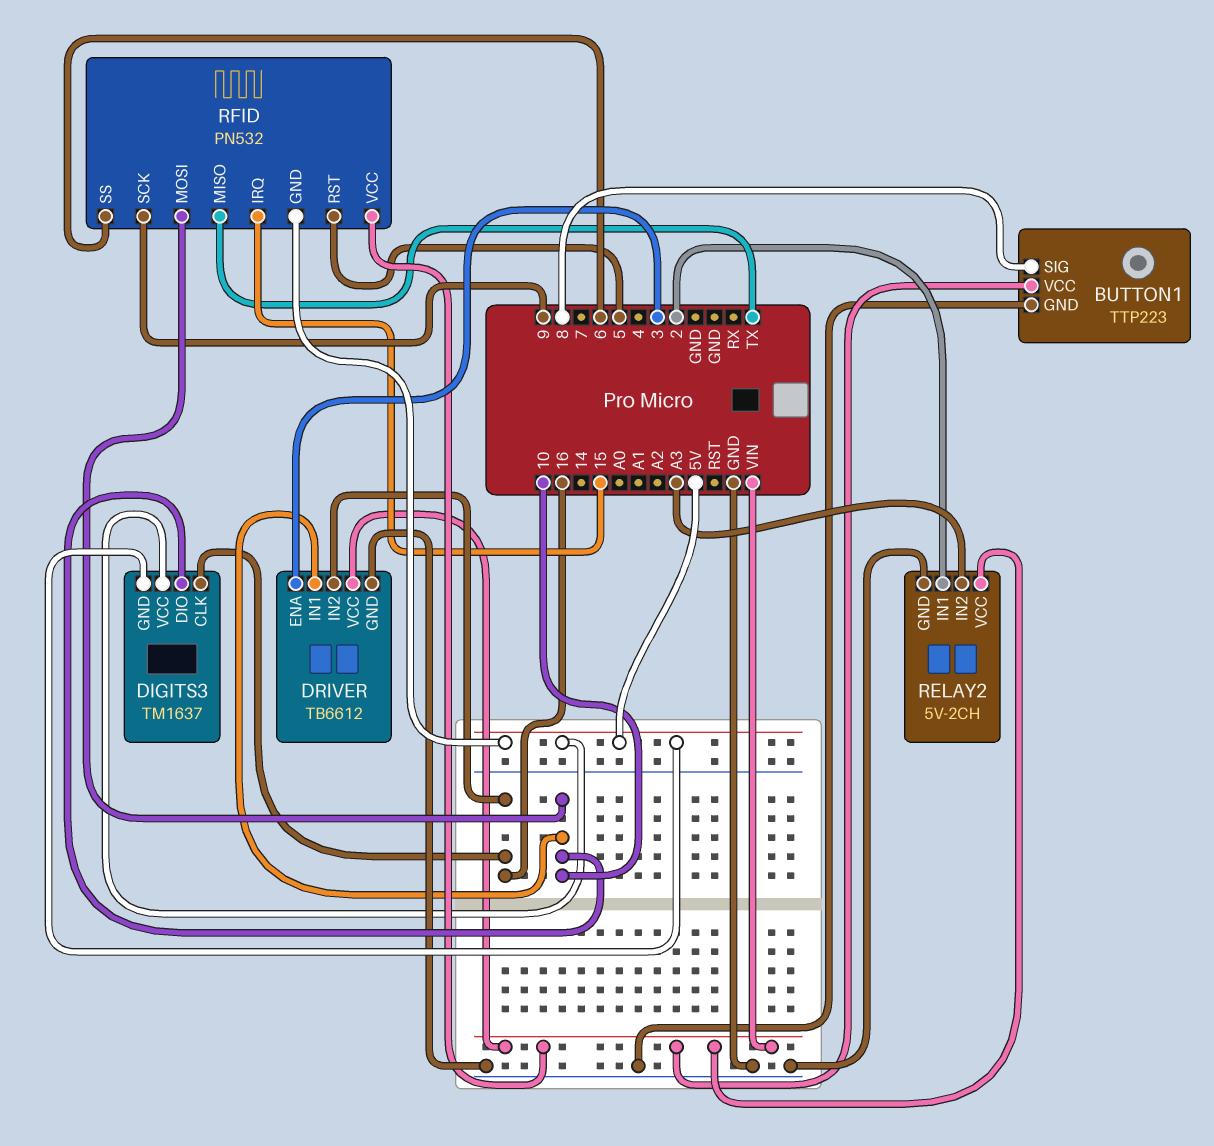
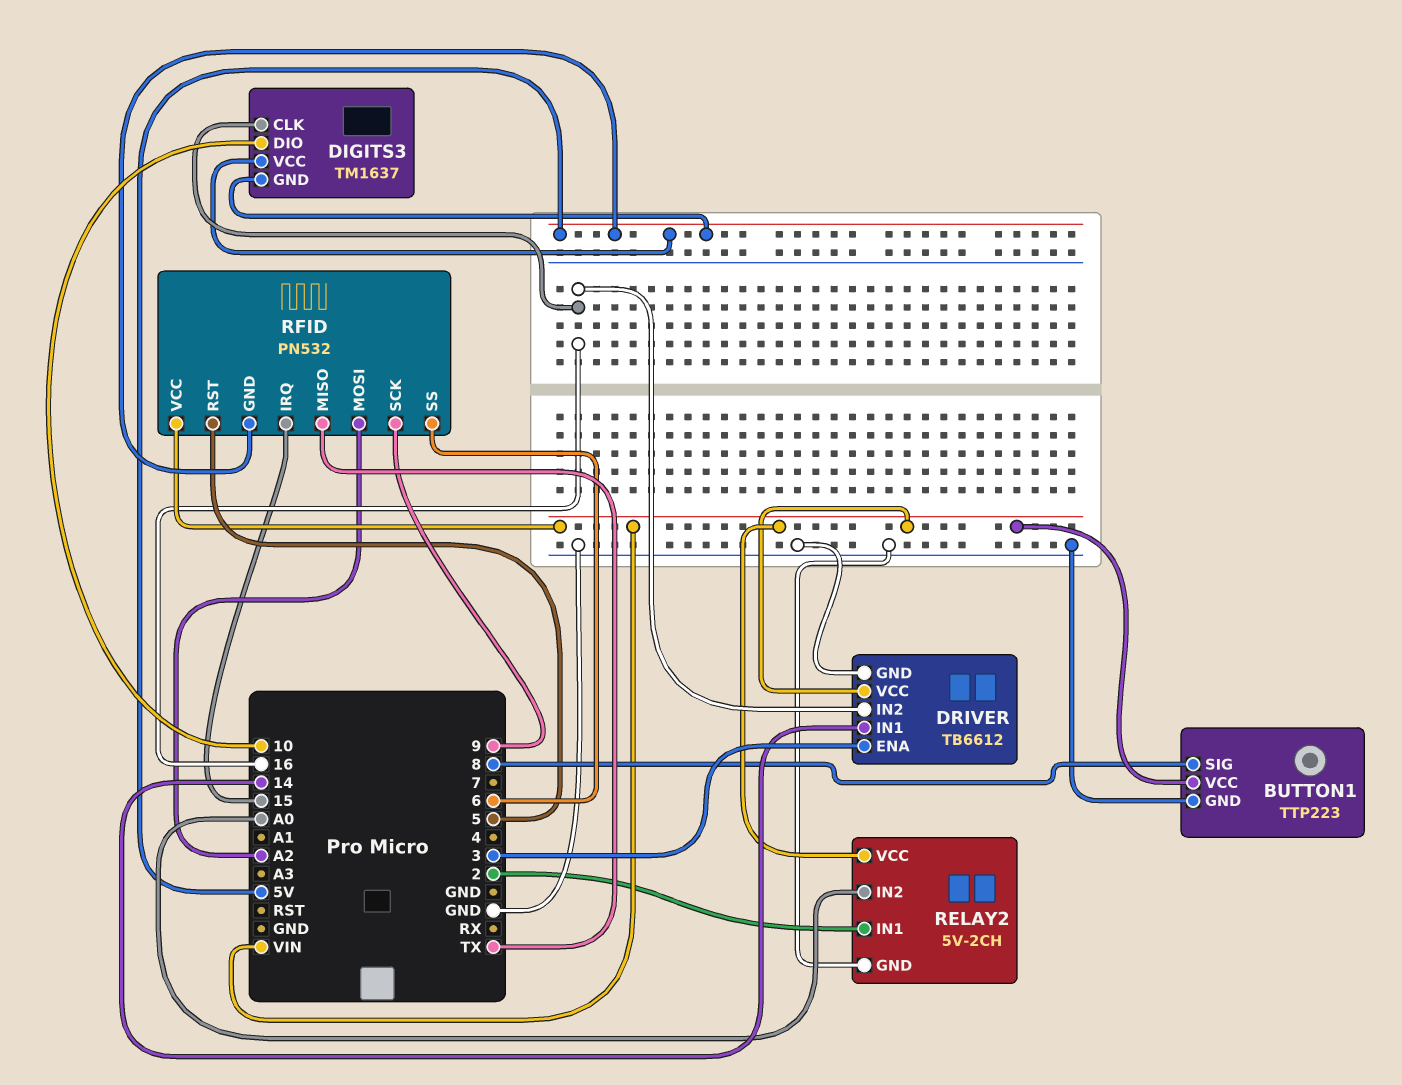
DRIVER pin IN1: 10 -> 14
RELAY2 pin IN2: A3 -> A0
RFID pin MOSI: 10 -> A2

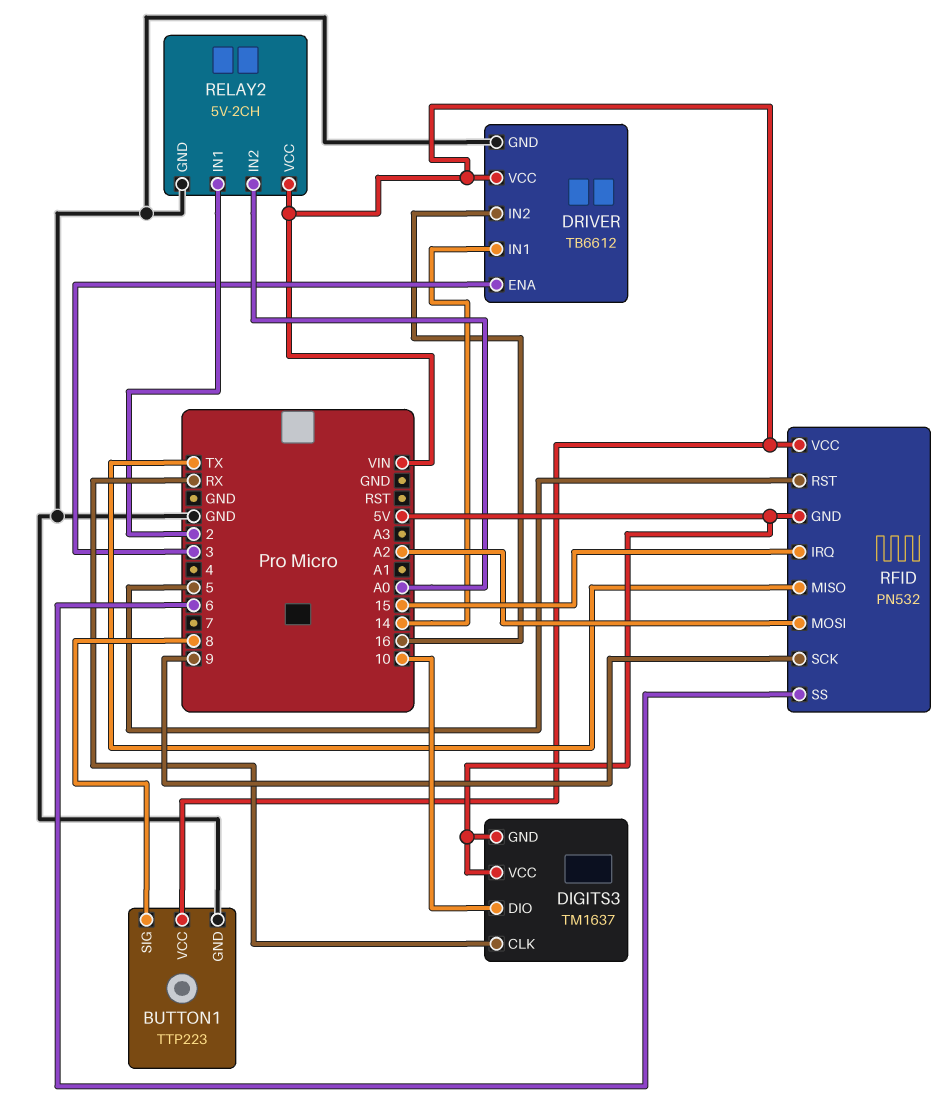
DIGITS3 pin CLK: 16 -> RX

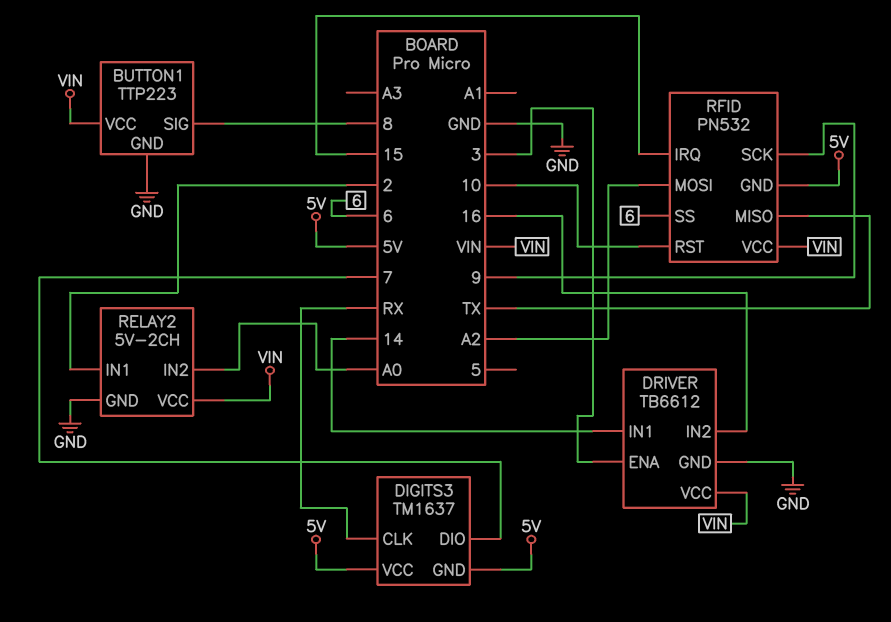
DIGITS3 pin DIO: 10 -> 7
RFID pin RST: 5 -> 10

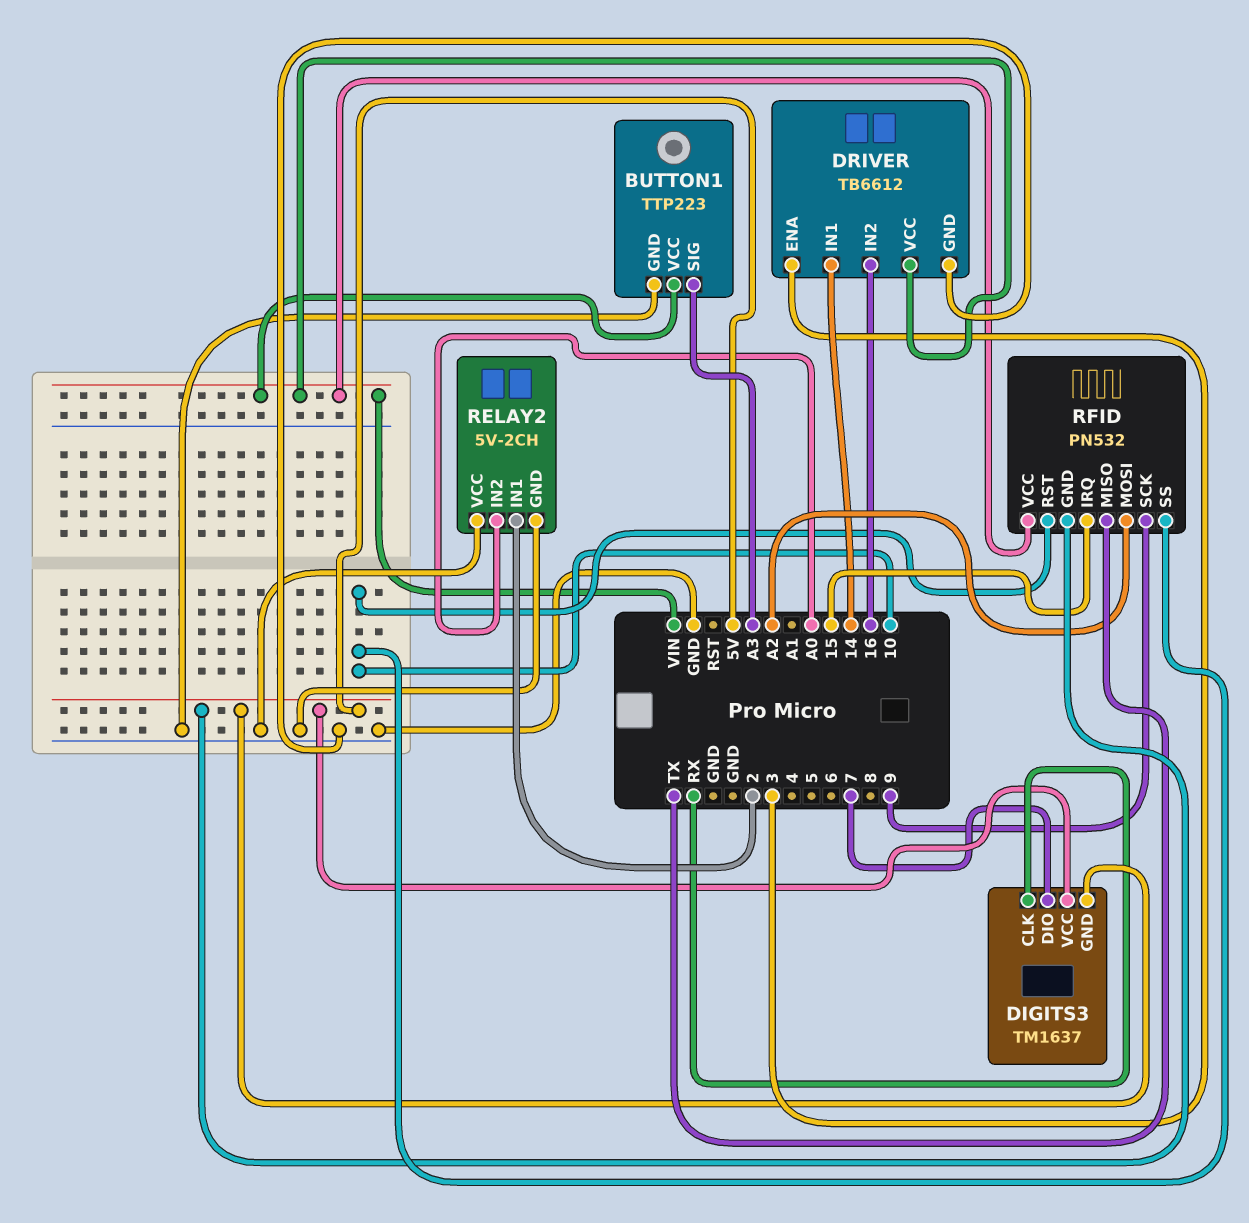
BUTTON1 pin SIG: 8 -> A3
RELAY2 pin VCC: VIN -> GND
RFID pin SS: 6 -> 10

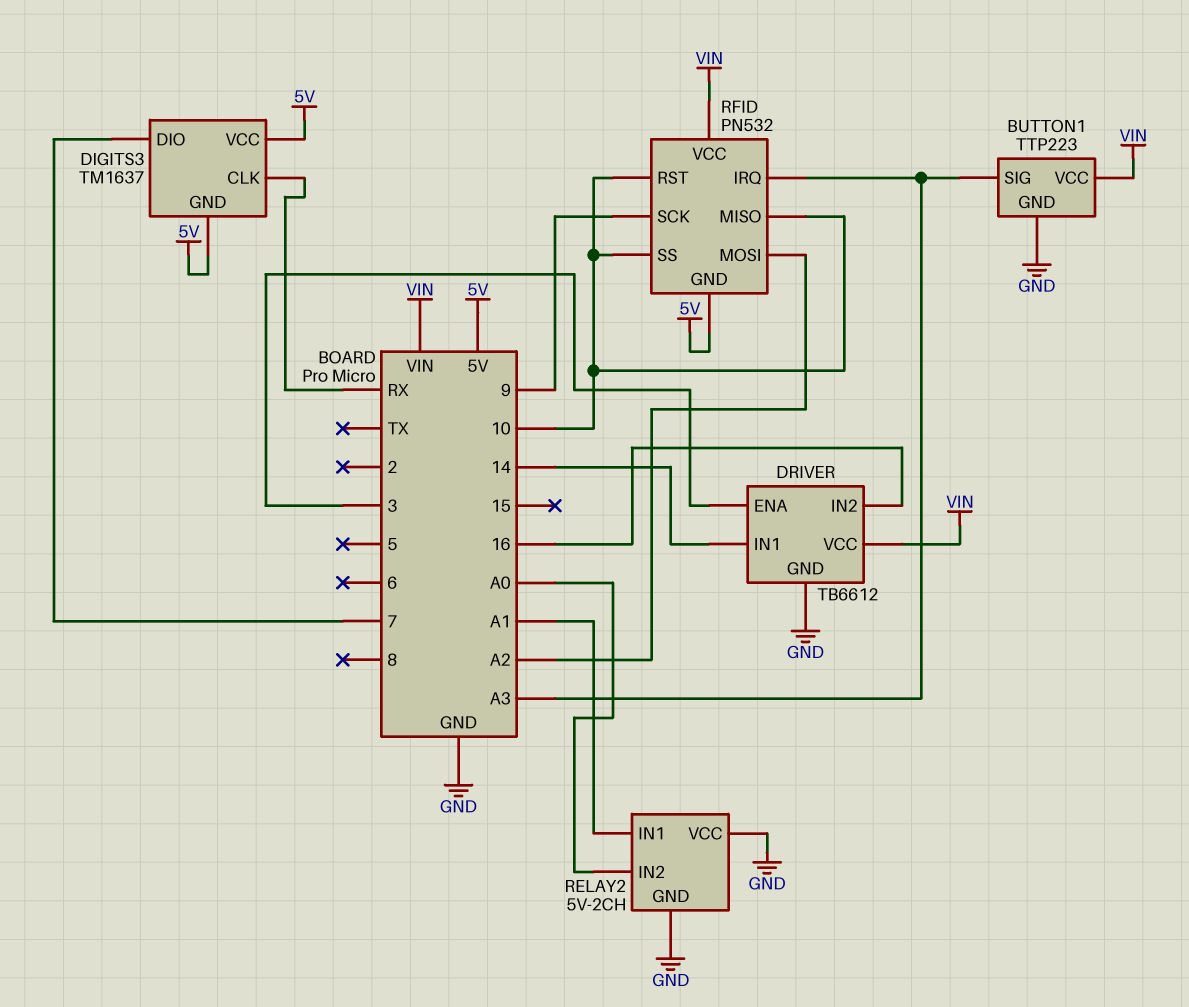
RELAY2 pin IN1: 2 -> A1
RFID pin IRQ: 15 -> A3
RFID pin MISO: TX -> 10

